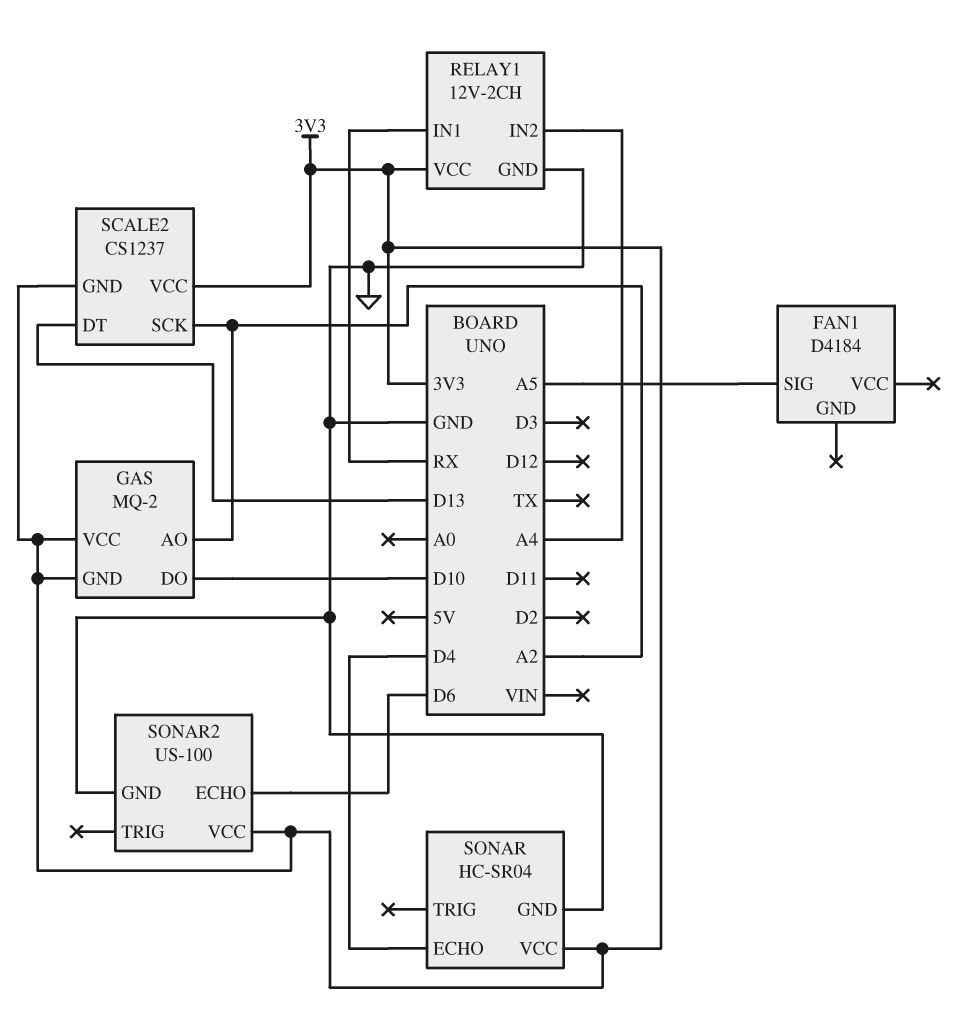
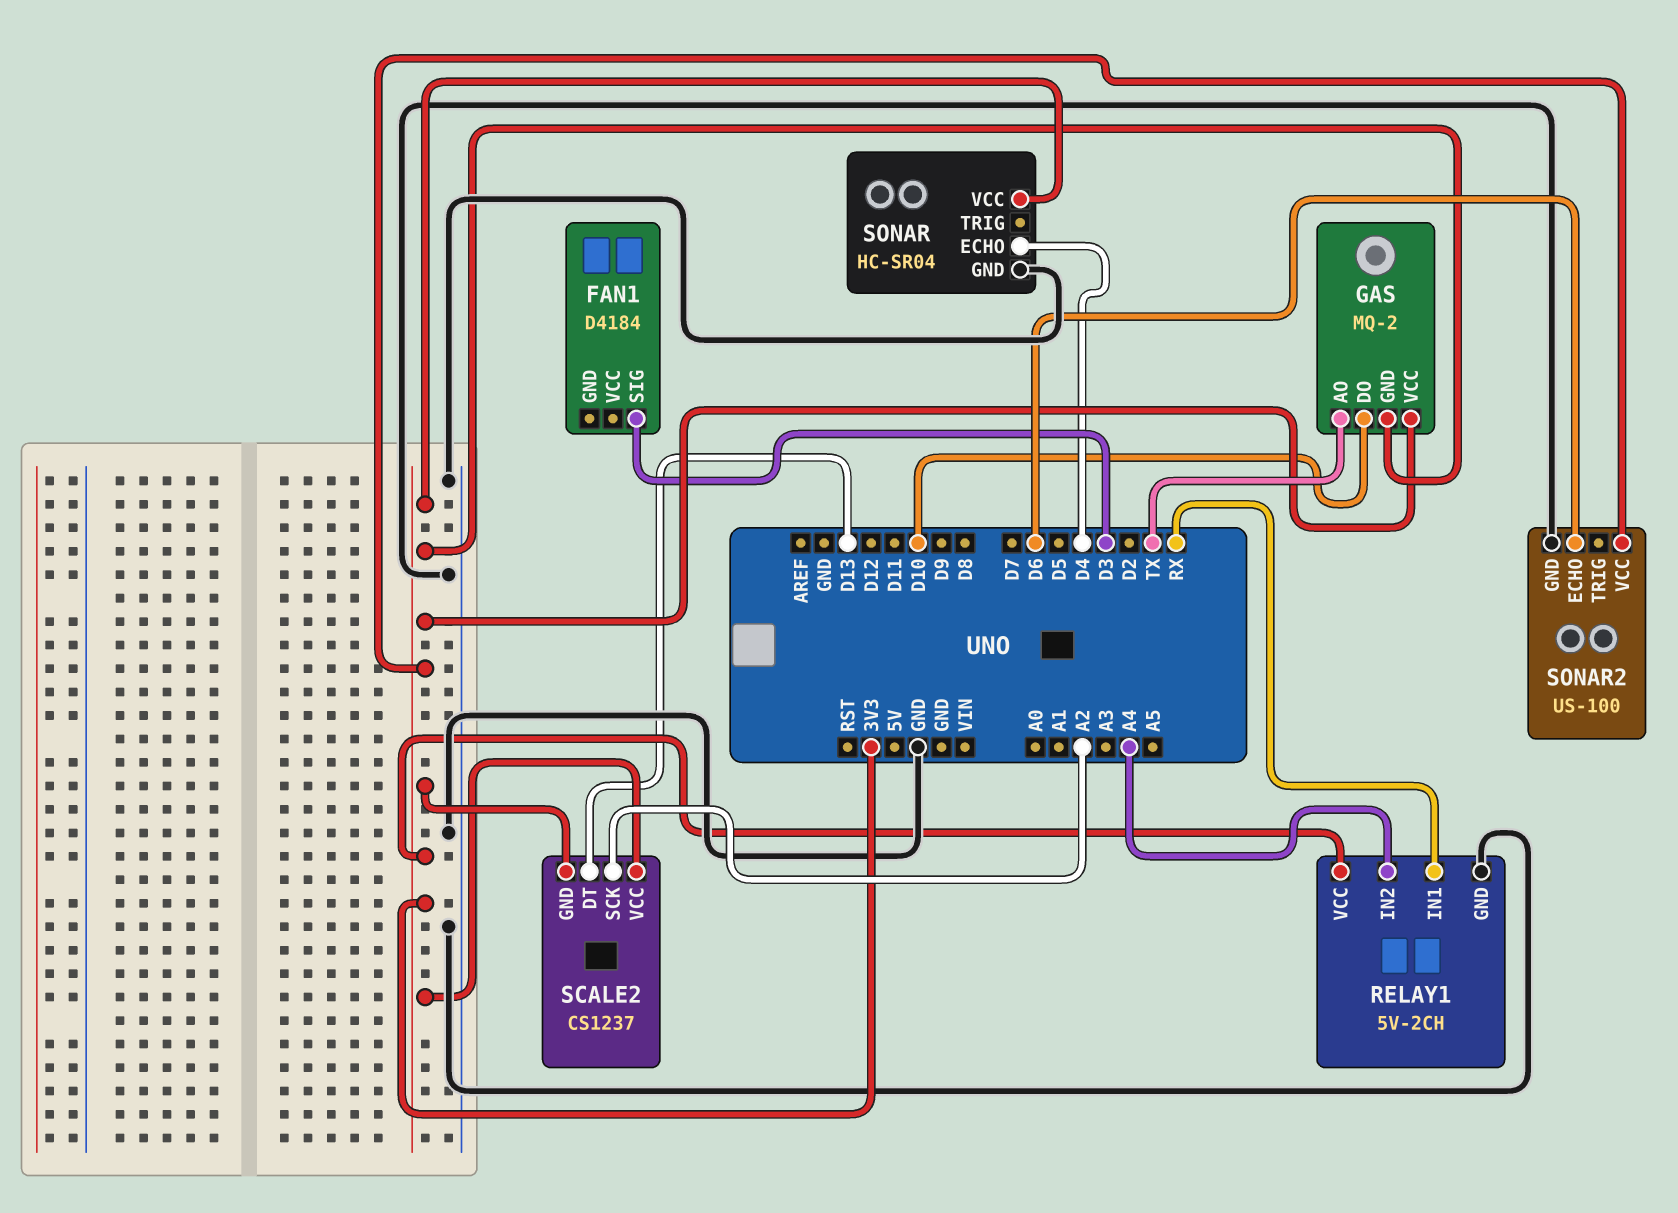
FAN1 pin SIG: A5 -> D3
GAS pin AO: A2 -> TX
RELAY1: 12V-2CH -> 5V-2CH

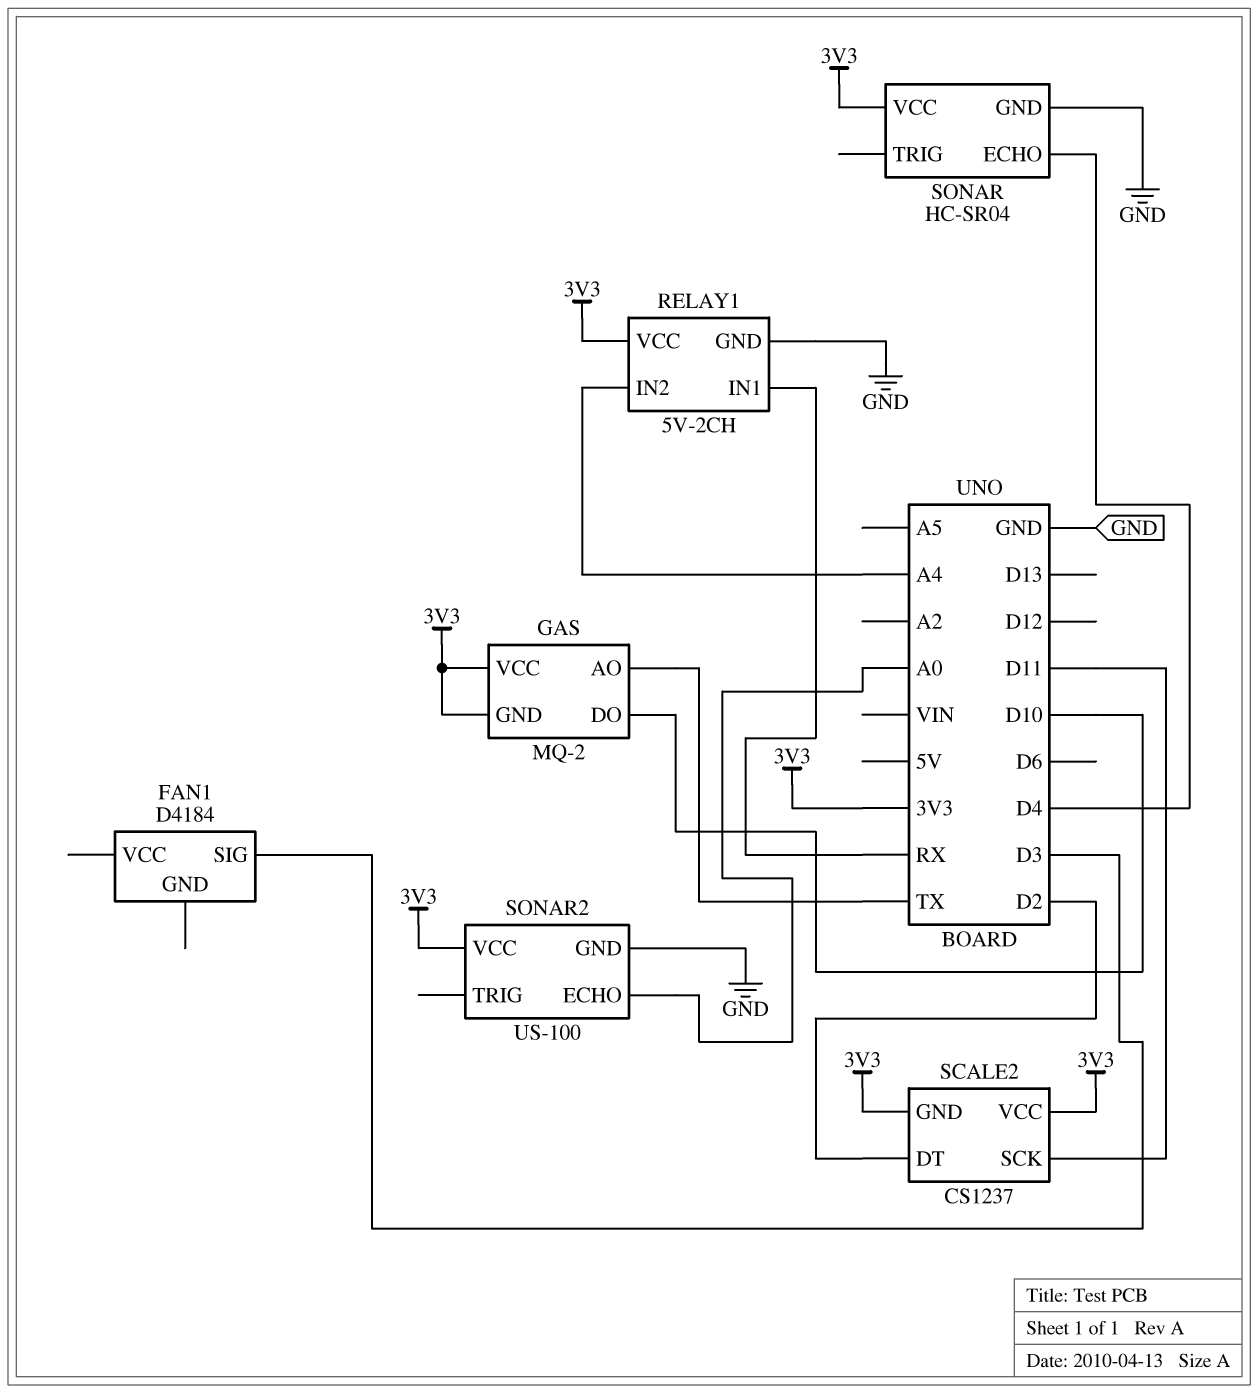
SCALE2 pin DT: D13 -> D2
SCALE2 pin SCK: A2 -> D11
SONAR2 pin ECHO: D6 -> A0

